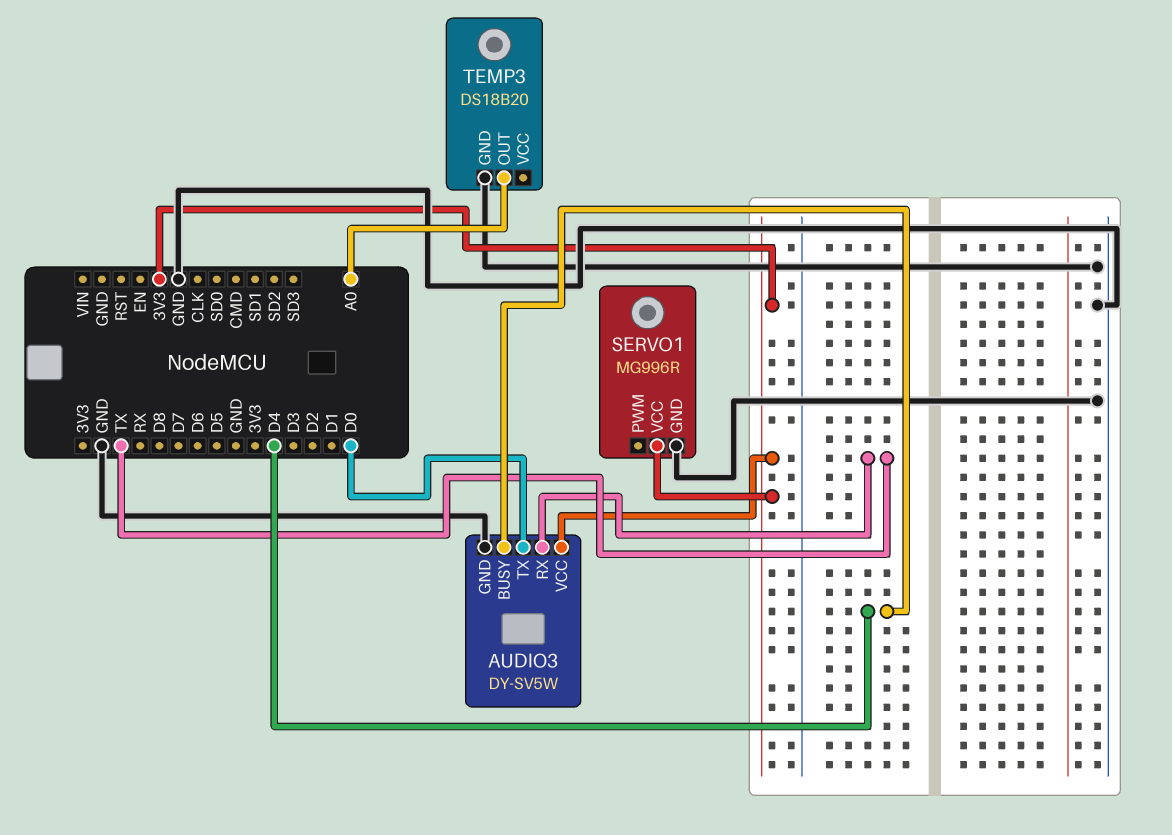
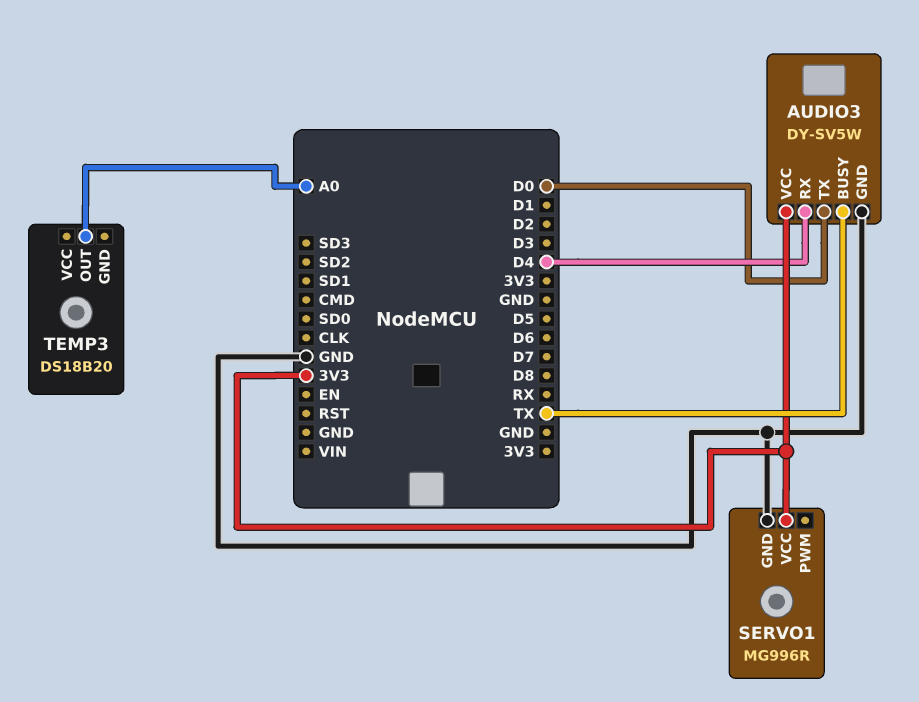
AUDIO3 pin BUSY: D4 -> TX
AUDIO3 pin RX: TX -> D4
TEMP3 pin GND: GND -> none

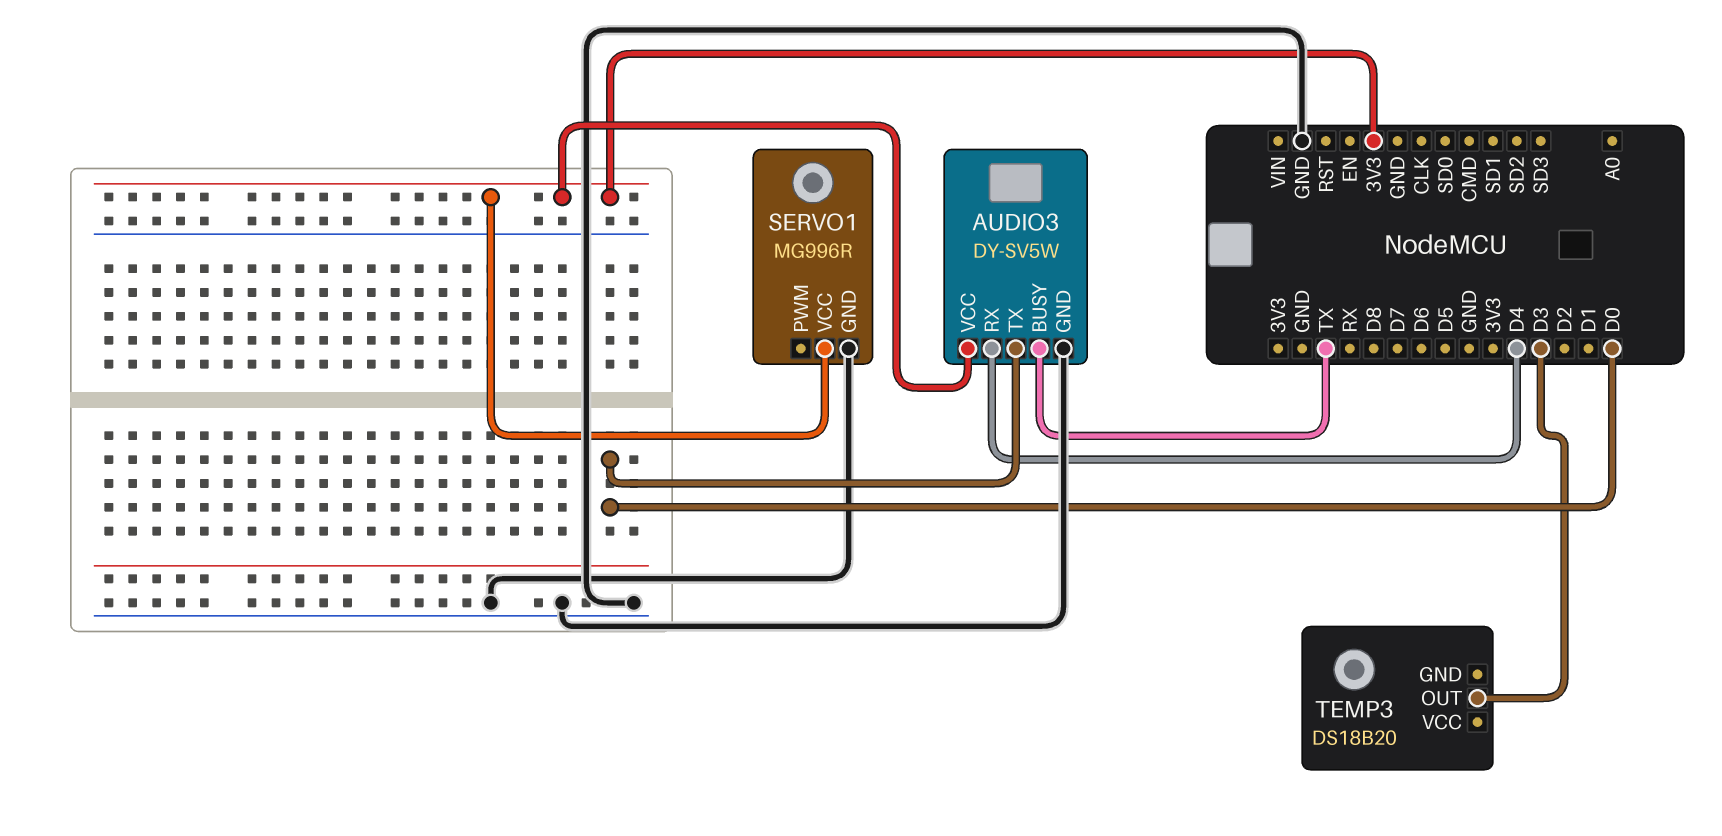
TEMP3 pin OUT: A0 -> D3

